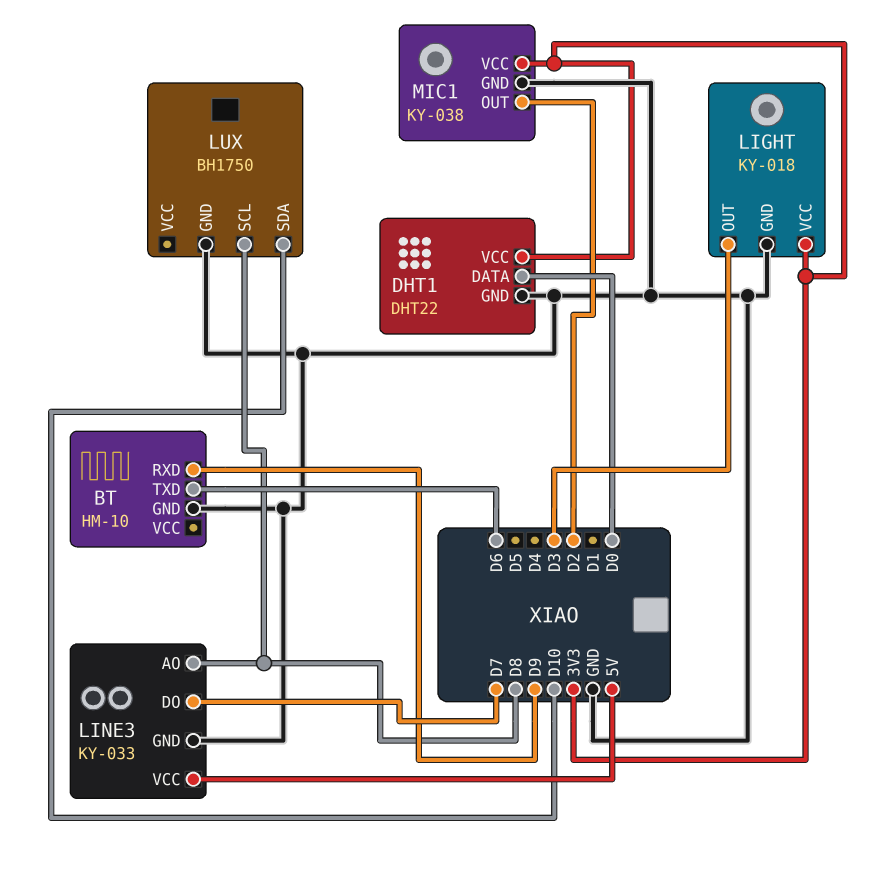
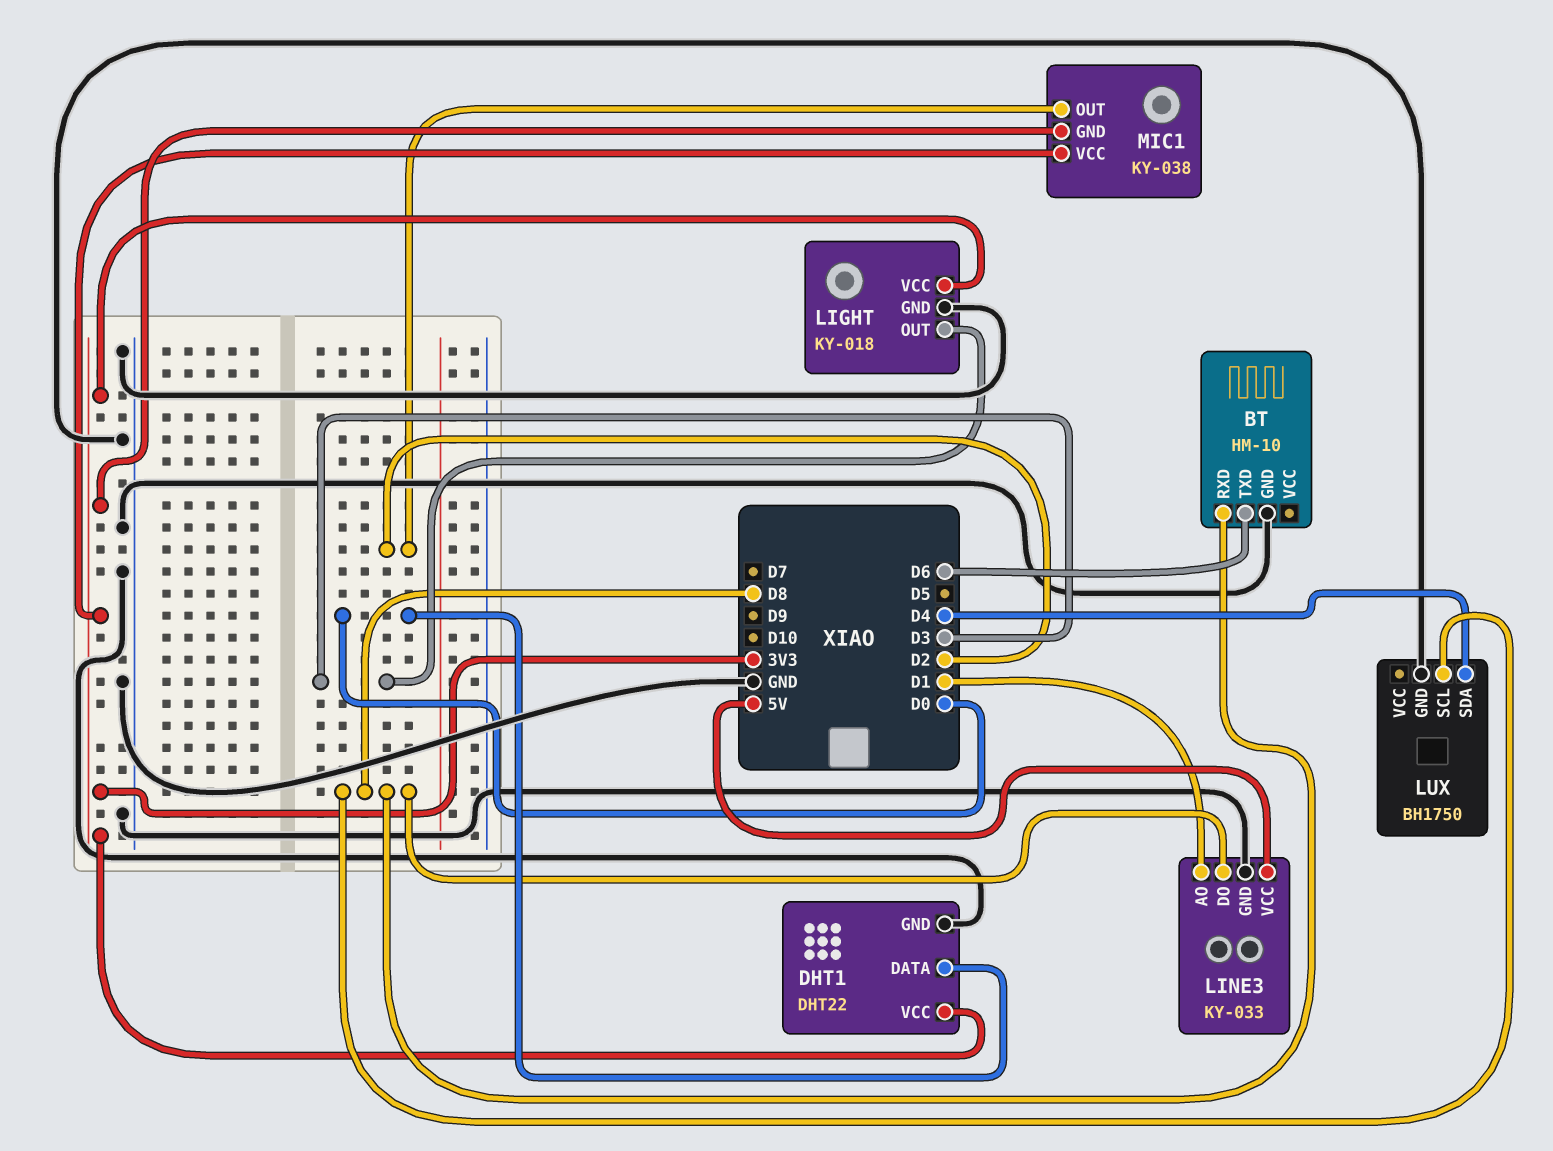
BT pin RXD: D9 -> D8
LINE3 pin AO: D8 -> D1
LINE3 pin DO: D7 -> D8
LUX pin SDA: D10 -> D4
MIC1 pin GND: GND -> 3V3

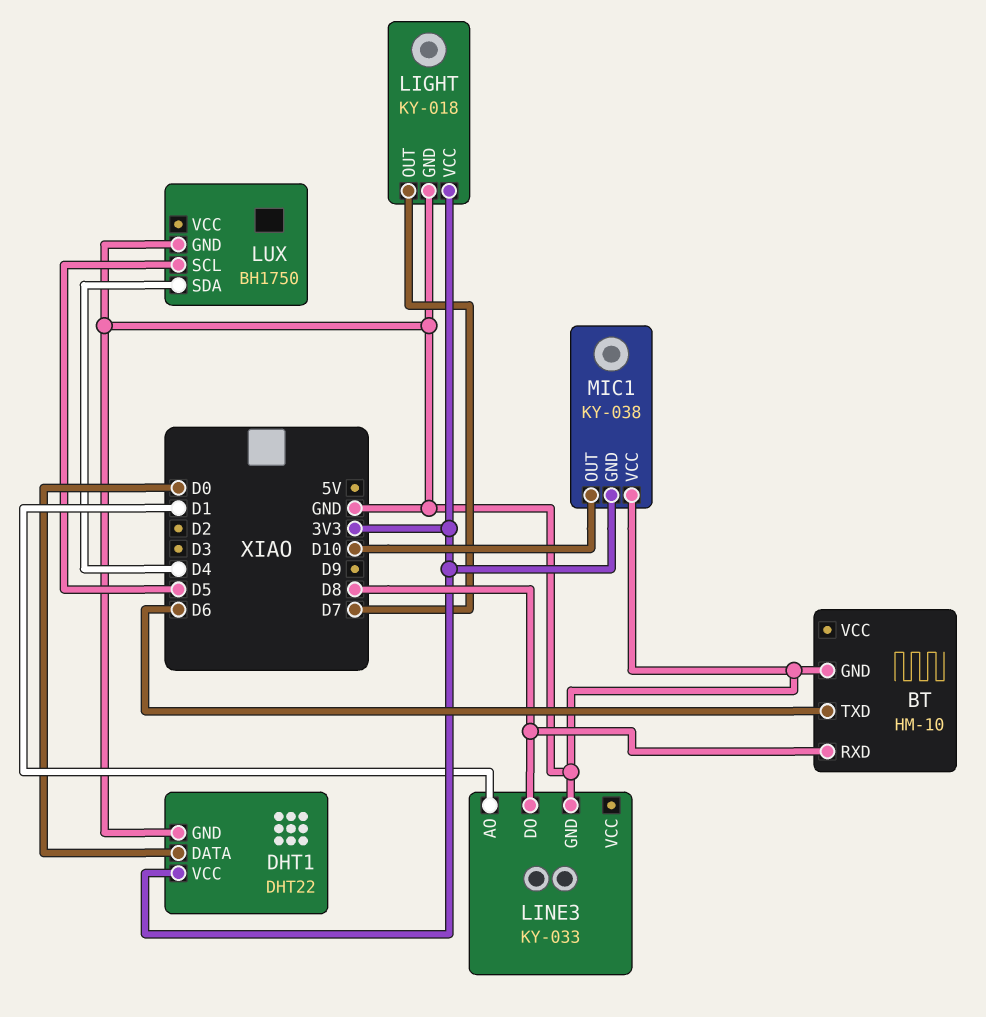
LIGHT pin OUT: D3 -> D7
LINE3 pin VCC: 5V -> none
LUX pin SCL: D8 -> D5
MIC1 pin OUT: D2 -> D10
MIC1 pin VCC: 3V3 -> GND

